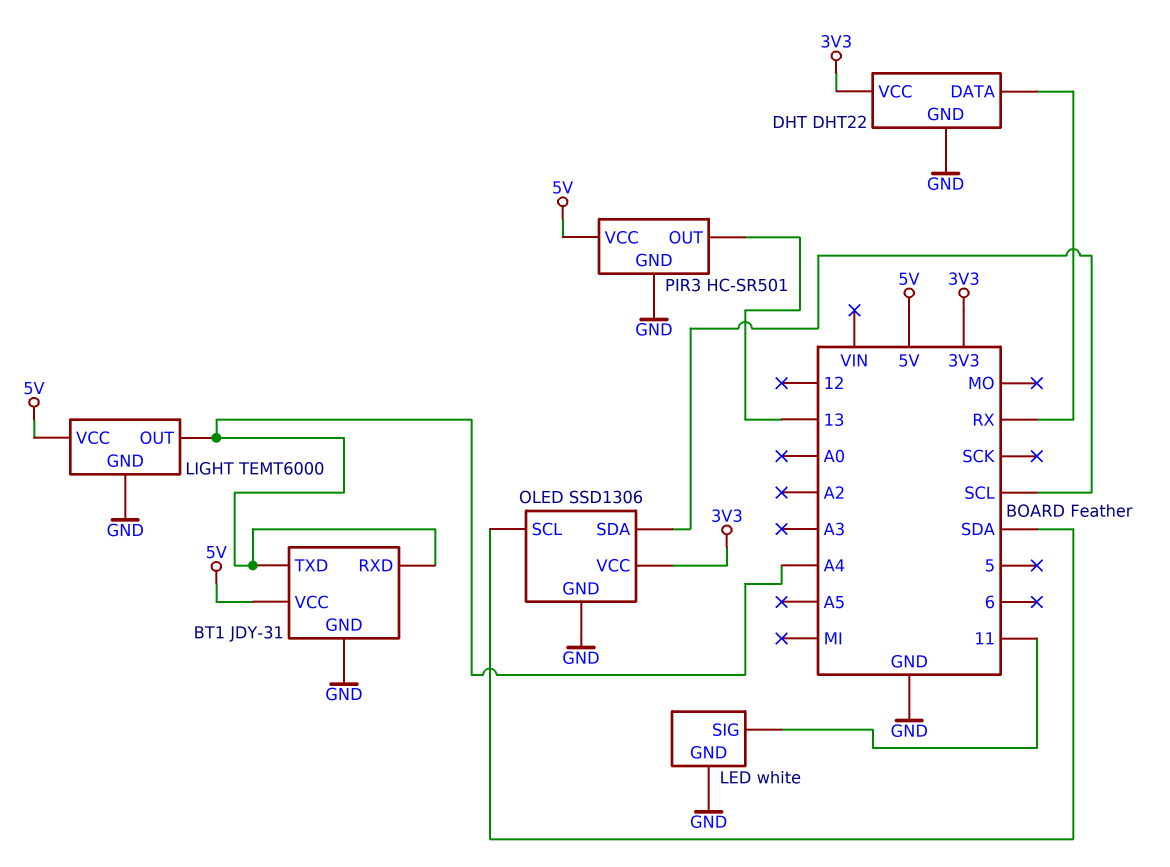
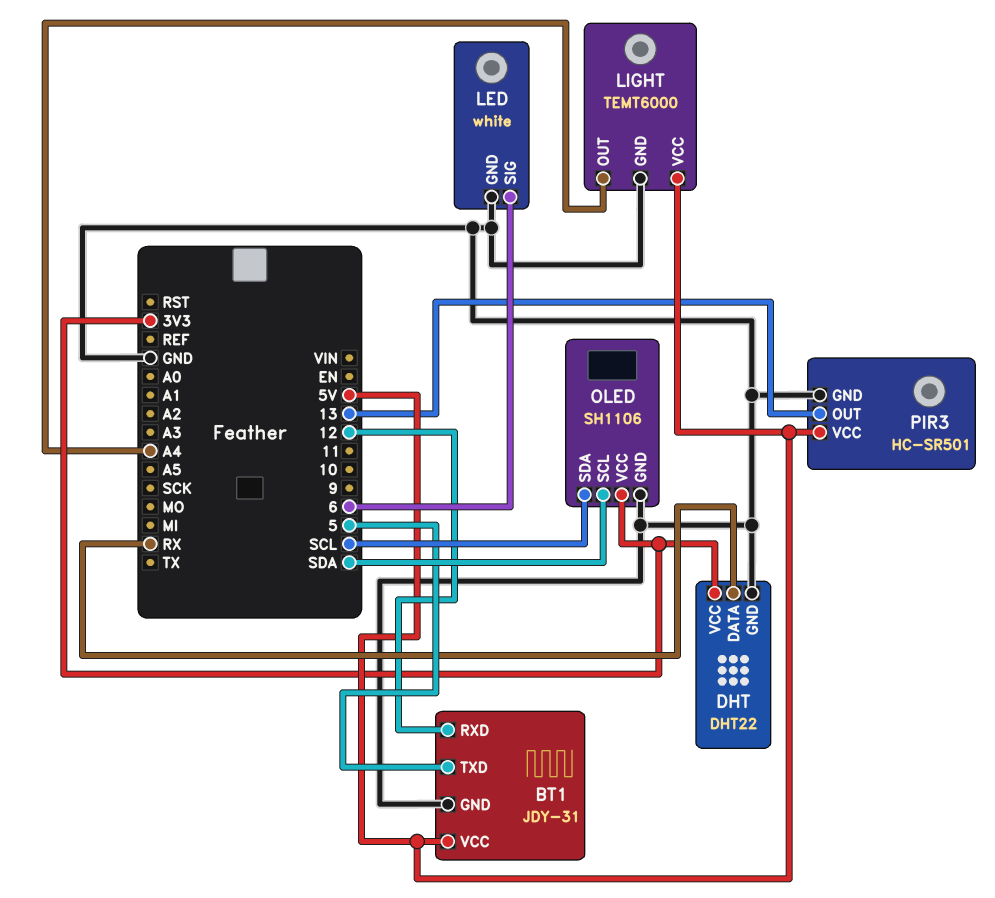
BT1 pin RXD: A4 -> 12
BT1 pin TXD: A4 -> 5
LED pin SIG: 11 -> 6
OLED: SSD1306 -> SH1106

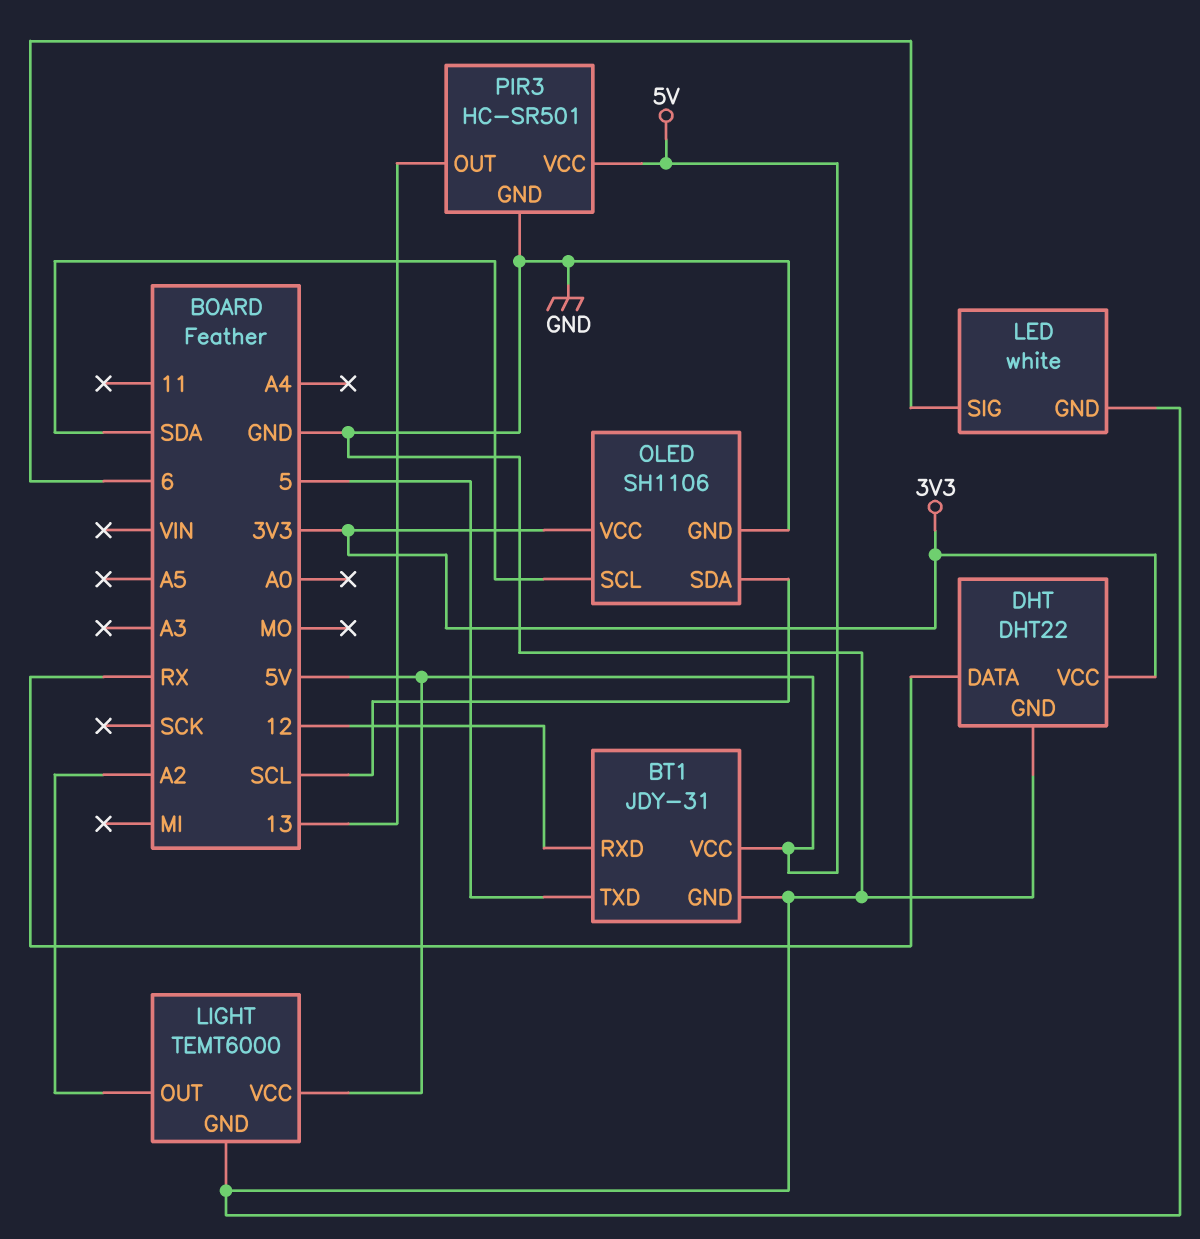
LIGHT pin OUT: A4 -> A2

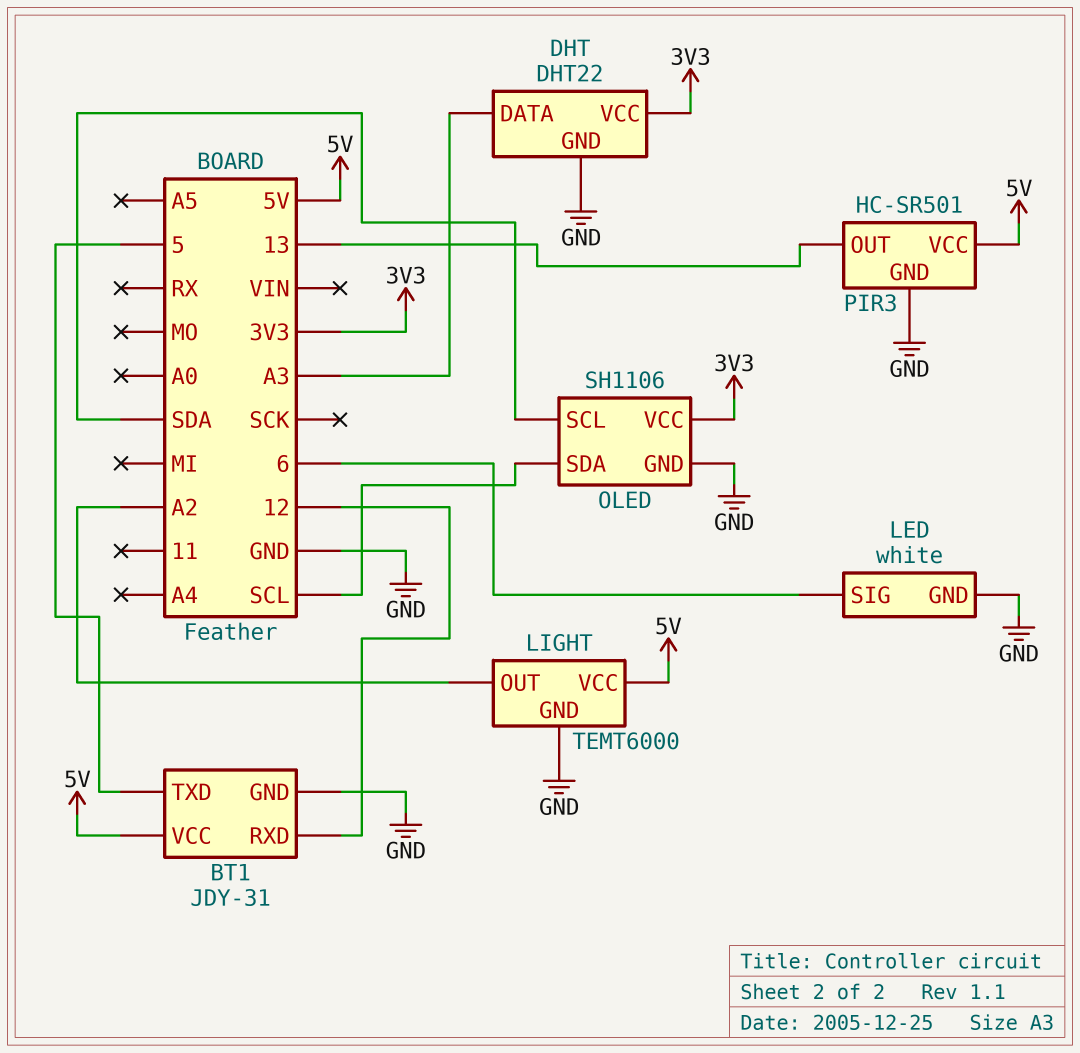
DHT pin DATA: RX -> A3

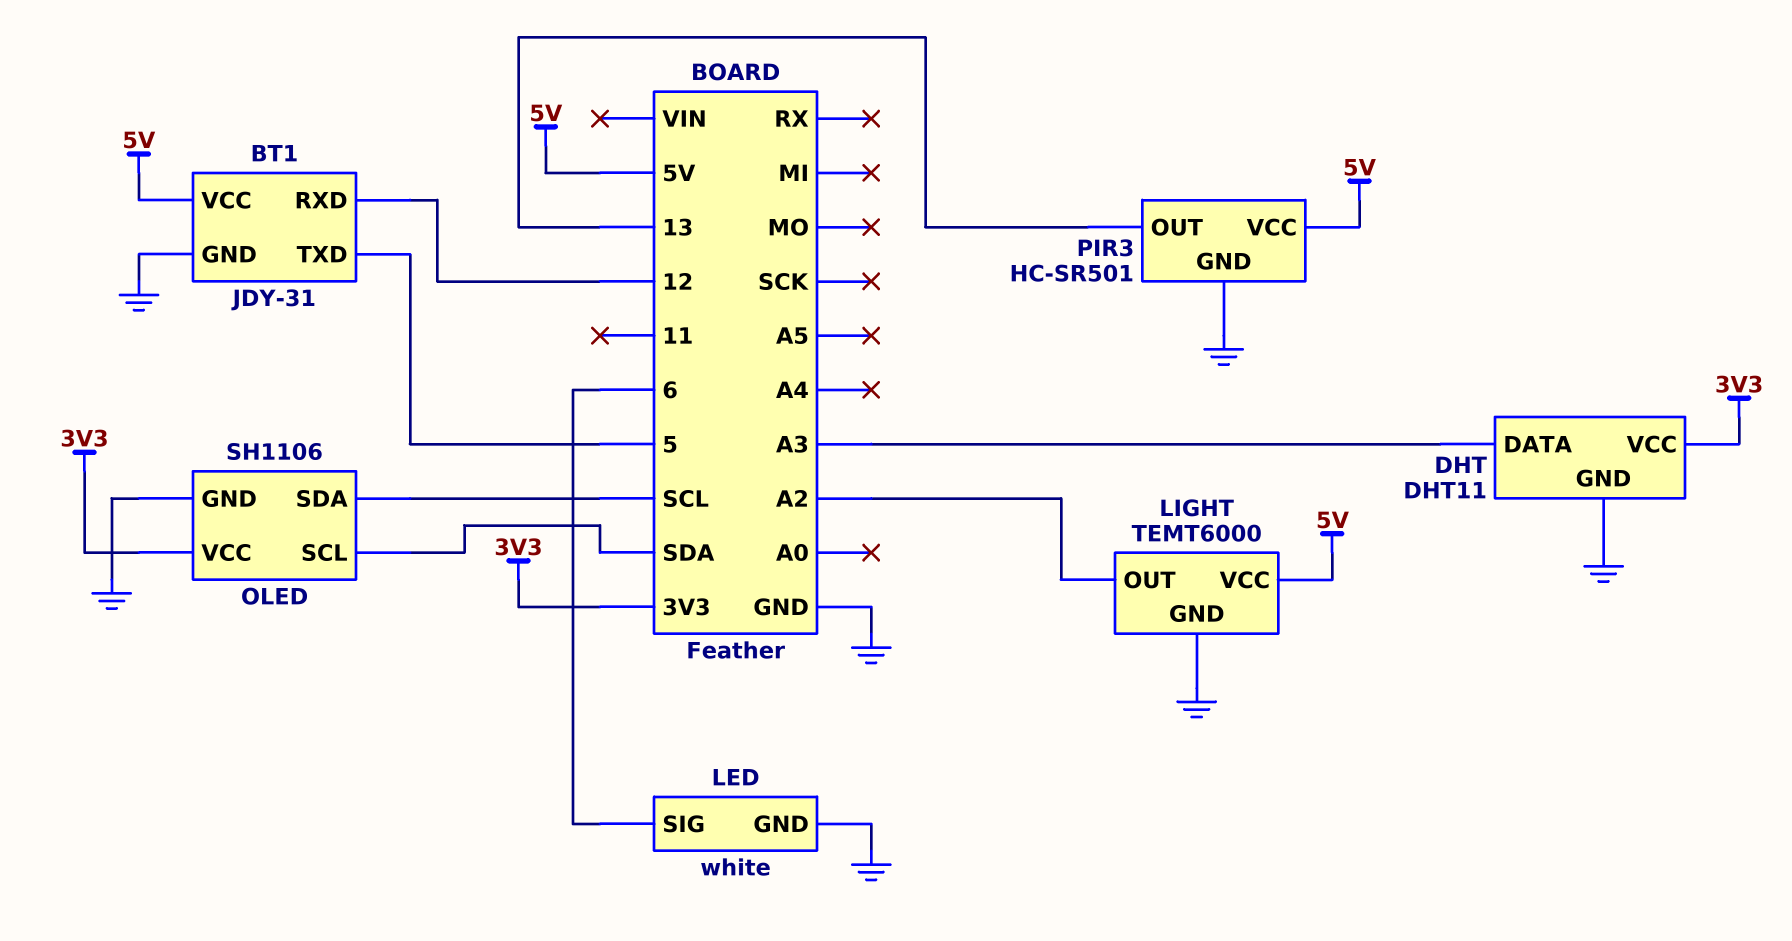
DHT: DHT22 -> DHT11

